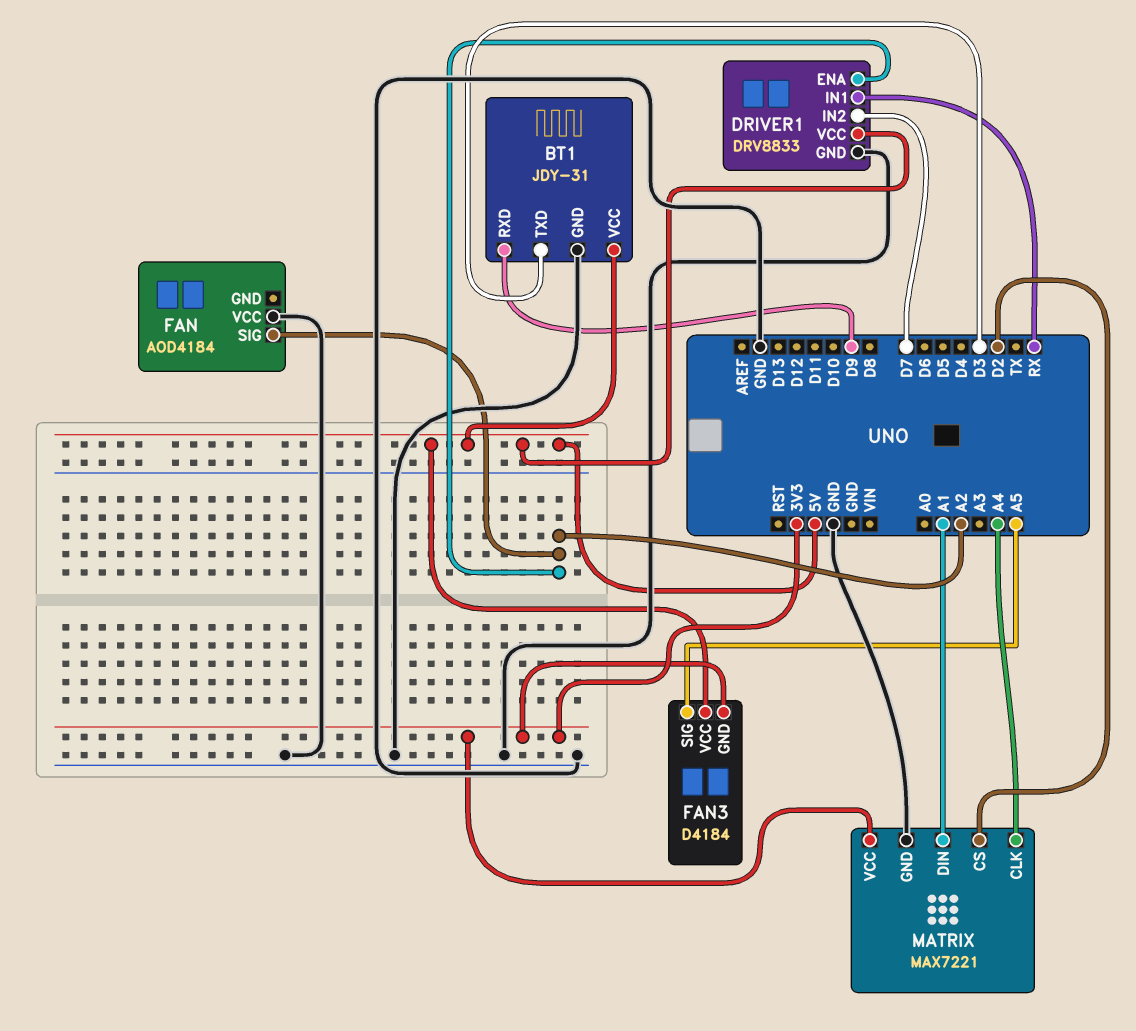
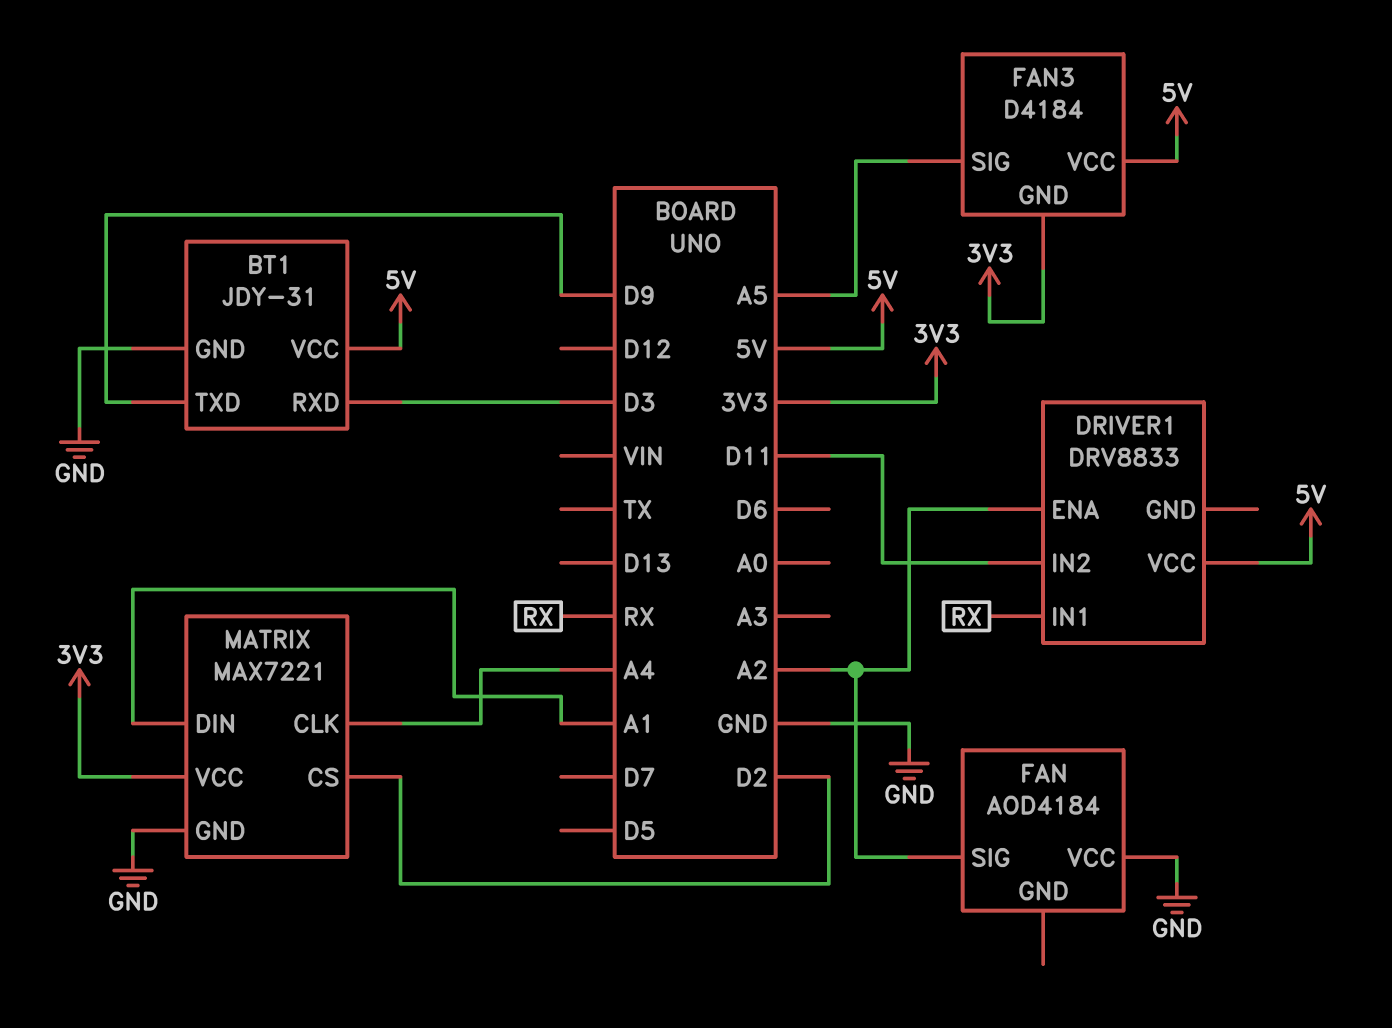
BT1 pin RXD: D9 -> D3
BT1 pin TXD: D3 -> D9
DRIVER1 pin GND: GND -> none
DRIVER1 pin IN2: D7 -> D11

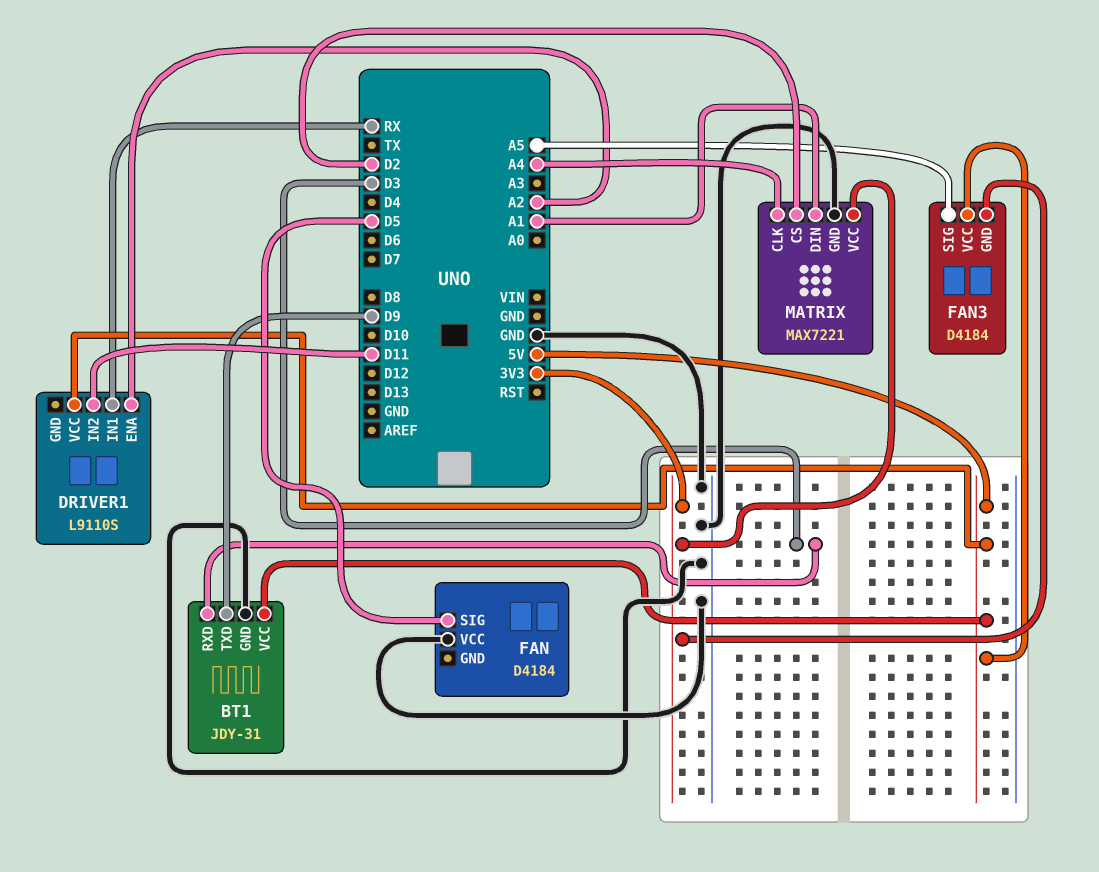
DRIVER1: DRV8833 -> L9110S
FAN: AOD4184 -> D4184
FAN pin SIG: A2 -> D5

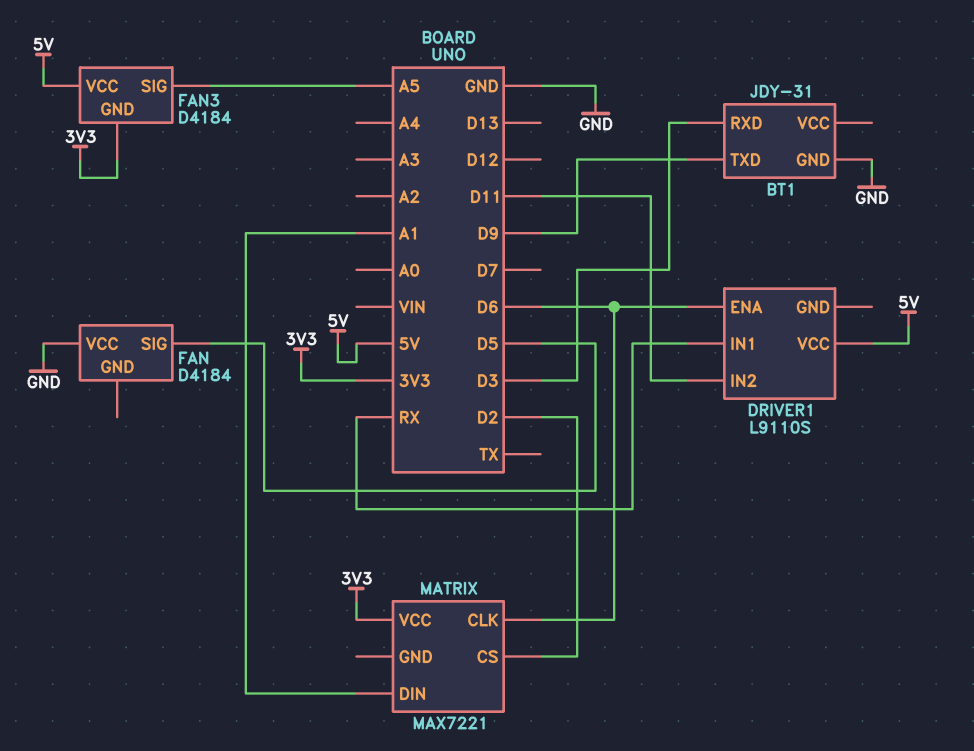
BT1 pin VCC: 5V -> none
DRIVER1 pin ENA: A2 -> D6
MATRIX pin CLK: A4 -> D6
MATRIX pin GND: GND -> none

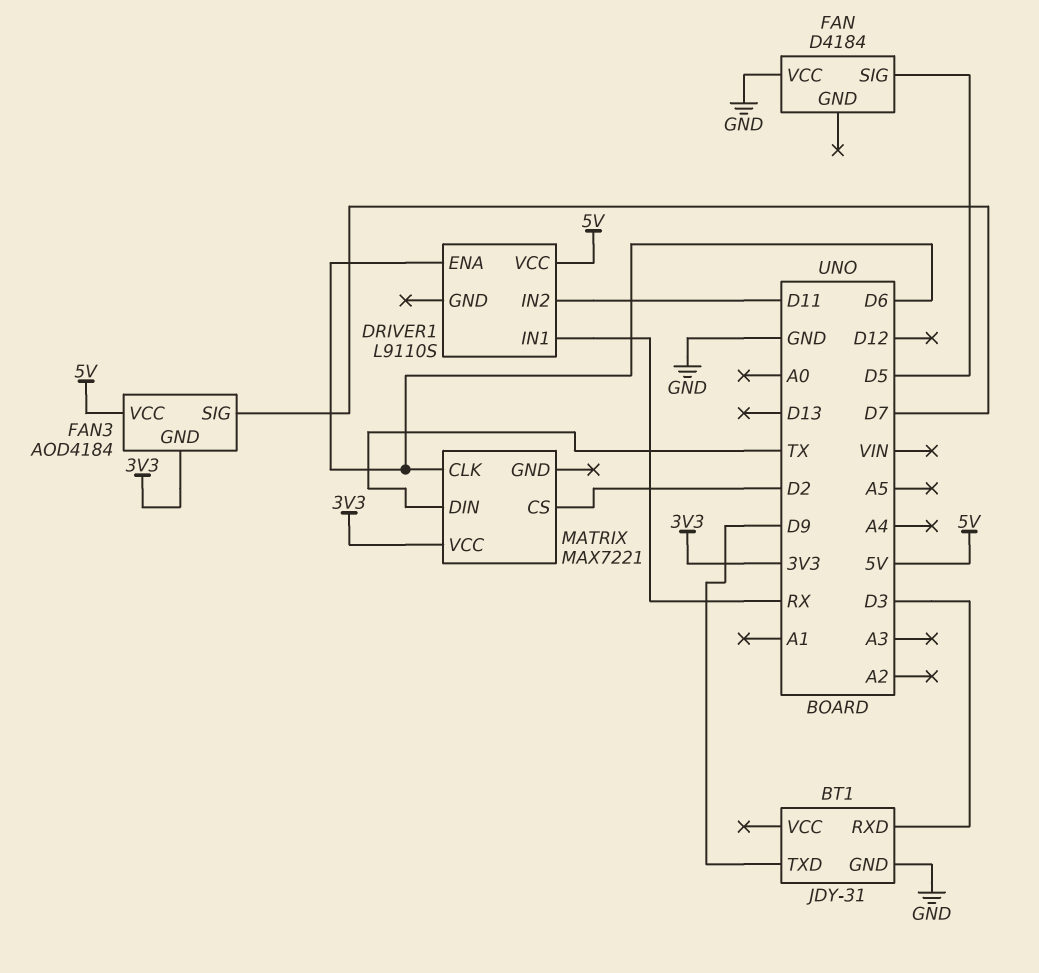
FAN3: D4184 -> AOD4184
FAN3 pin SIG: A5 -> D7
MATRIX pin DIN: A1 -> TX

